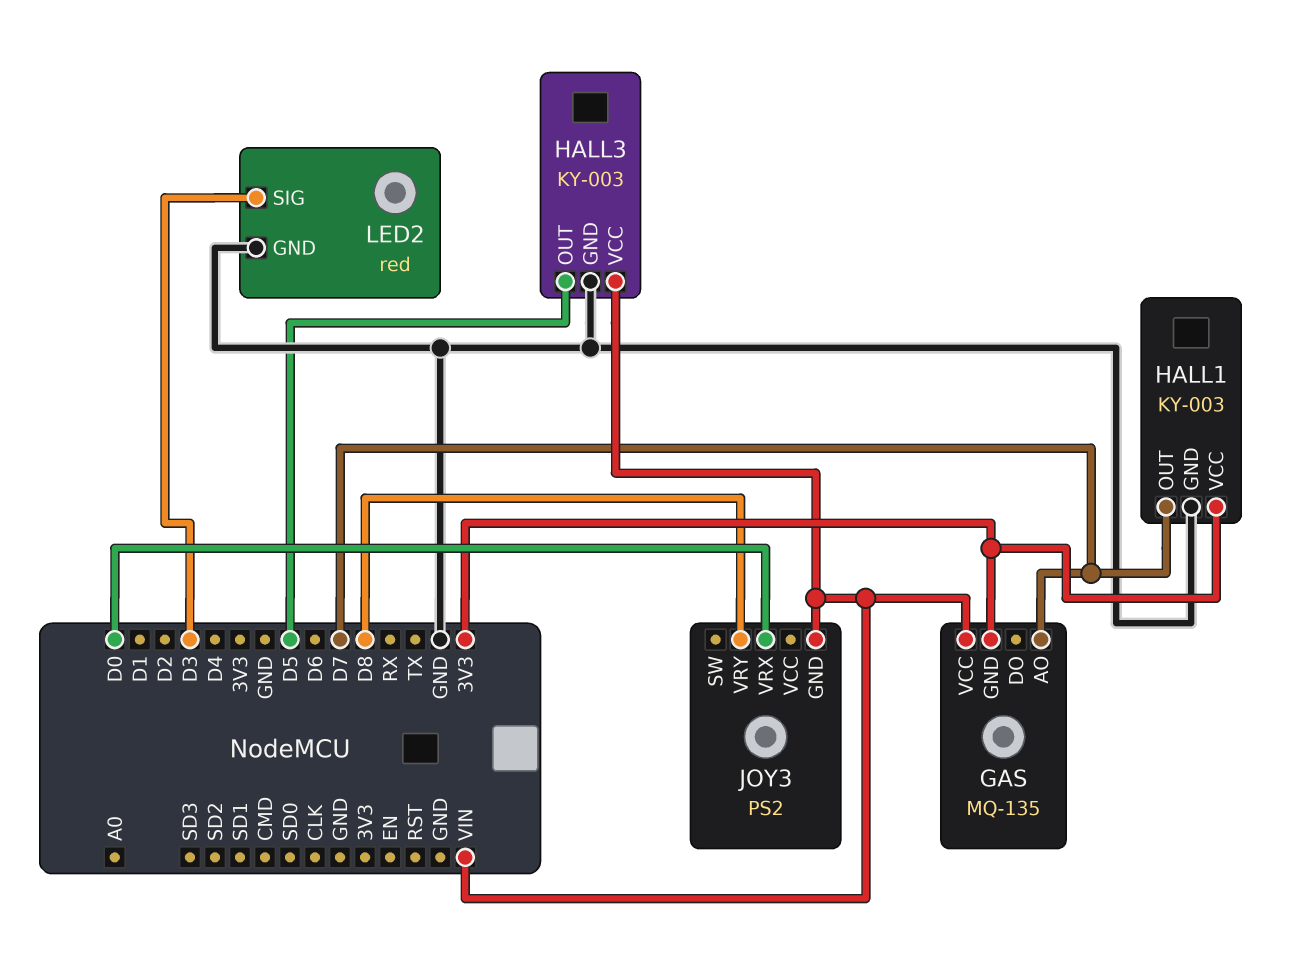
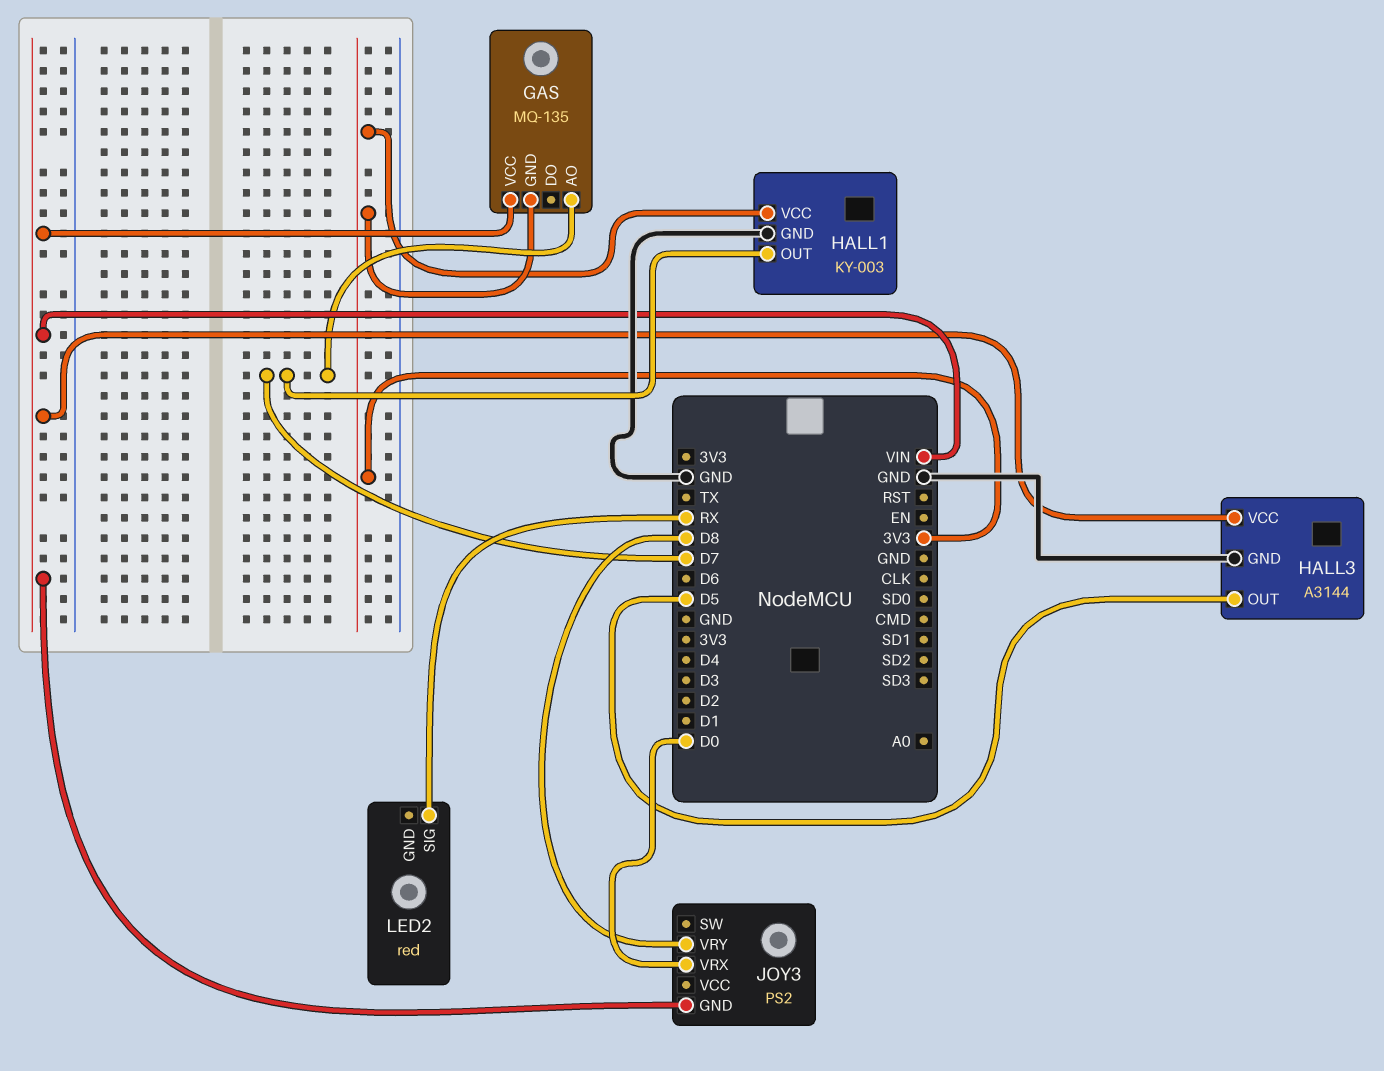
HALL3: KY-003 -> A3144
LED2 pin GND: GND -> none
LED2 pin SIG: D3 -> RX

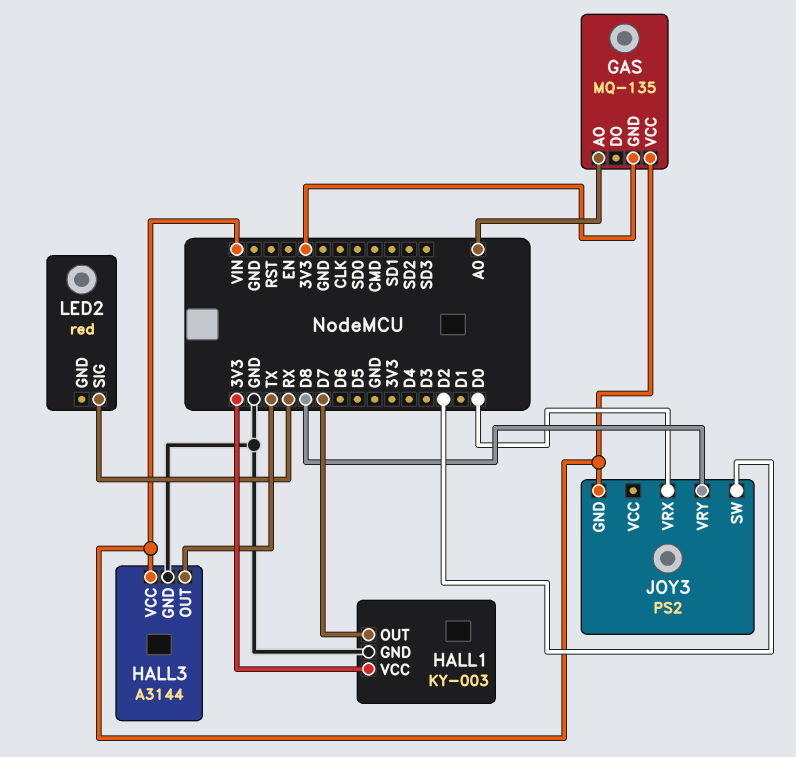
GAS pin AO: D7 -> A0
HALL3 pin OUT: D5 -> TX
JOY3 pin SW: none -> D2

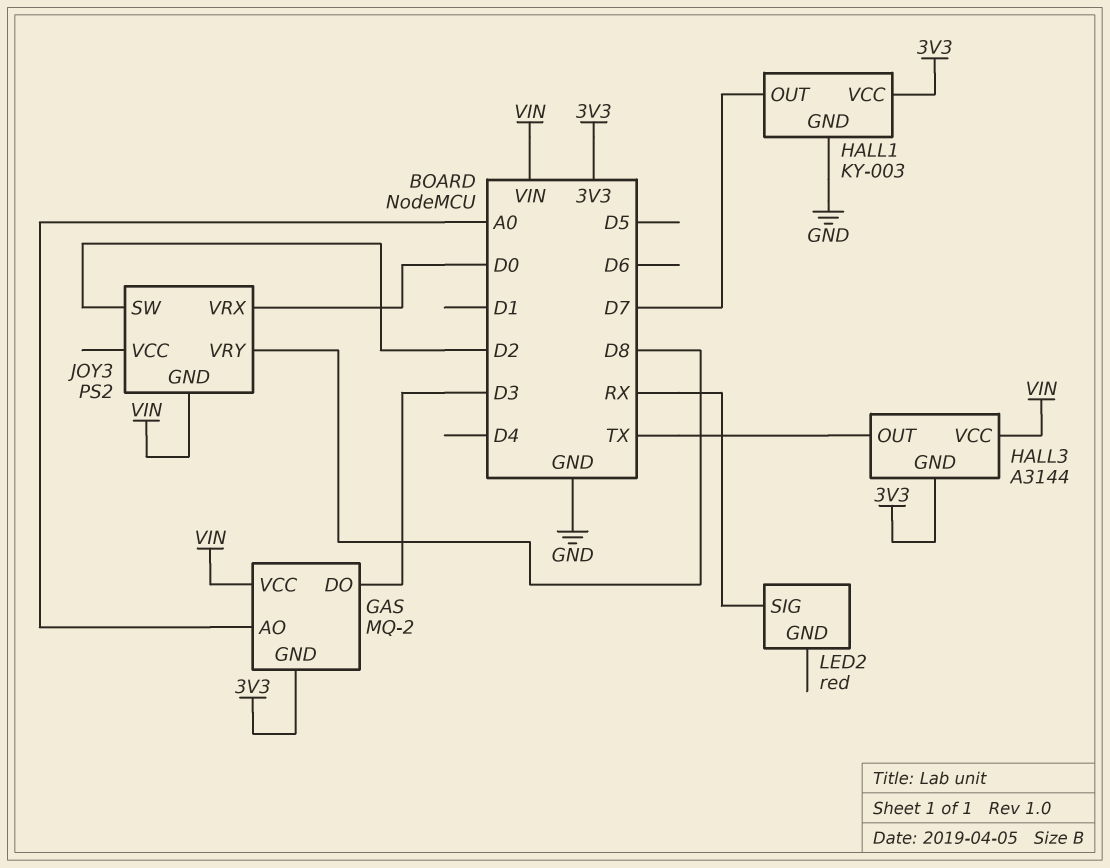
GAS: MQ-135 -> MQ-2
GAS pin DO: none -> D3
HALL3 pin GND: GND -> 3V3

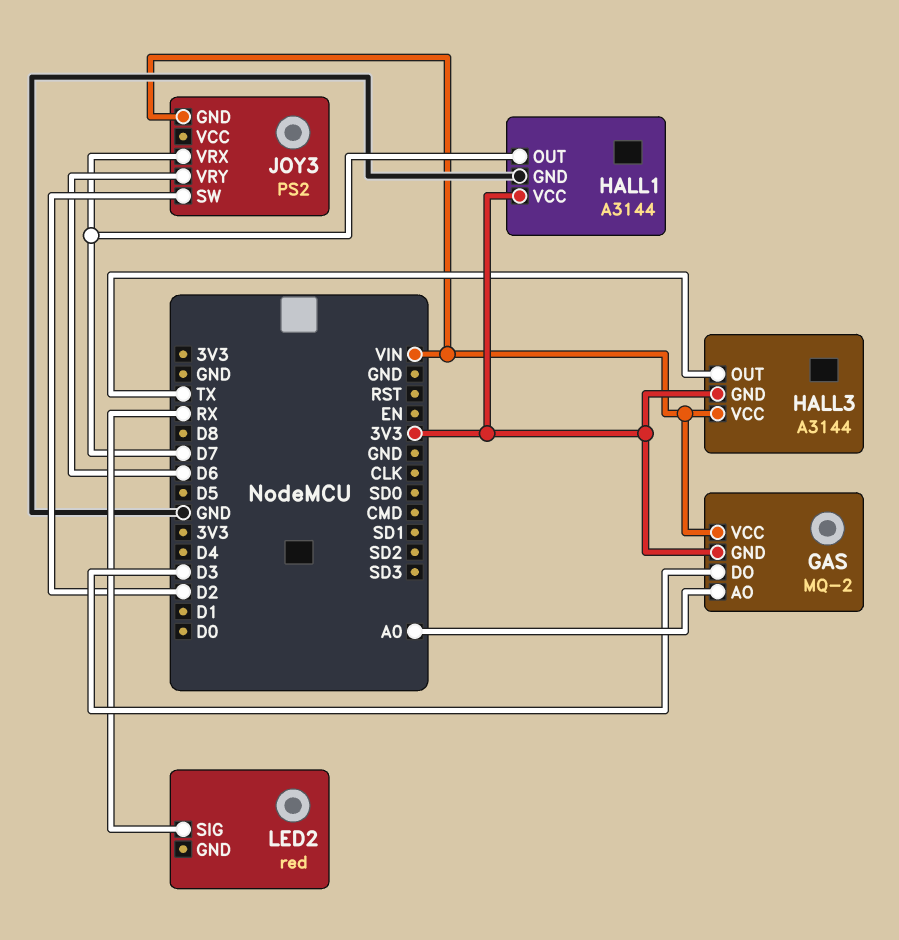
HALL1: KY-003 -> A3144
JOY3 pin VRX: D0 -> D7
JOY3 pin VRY: D8 -> D6

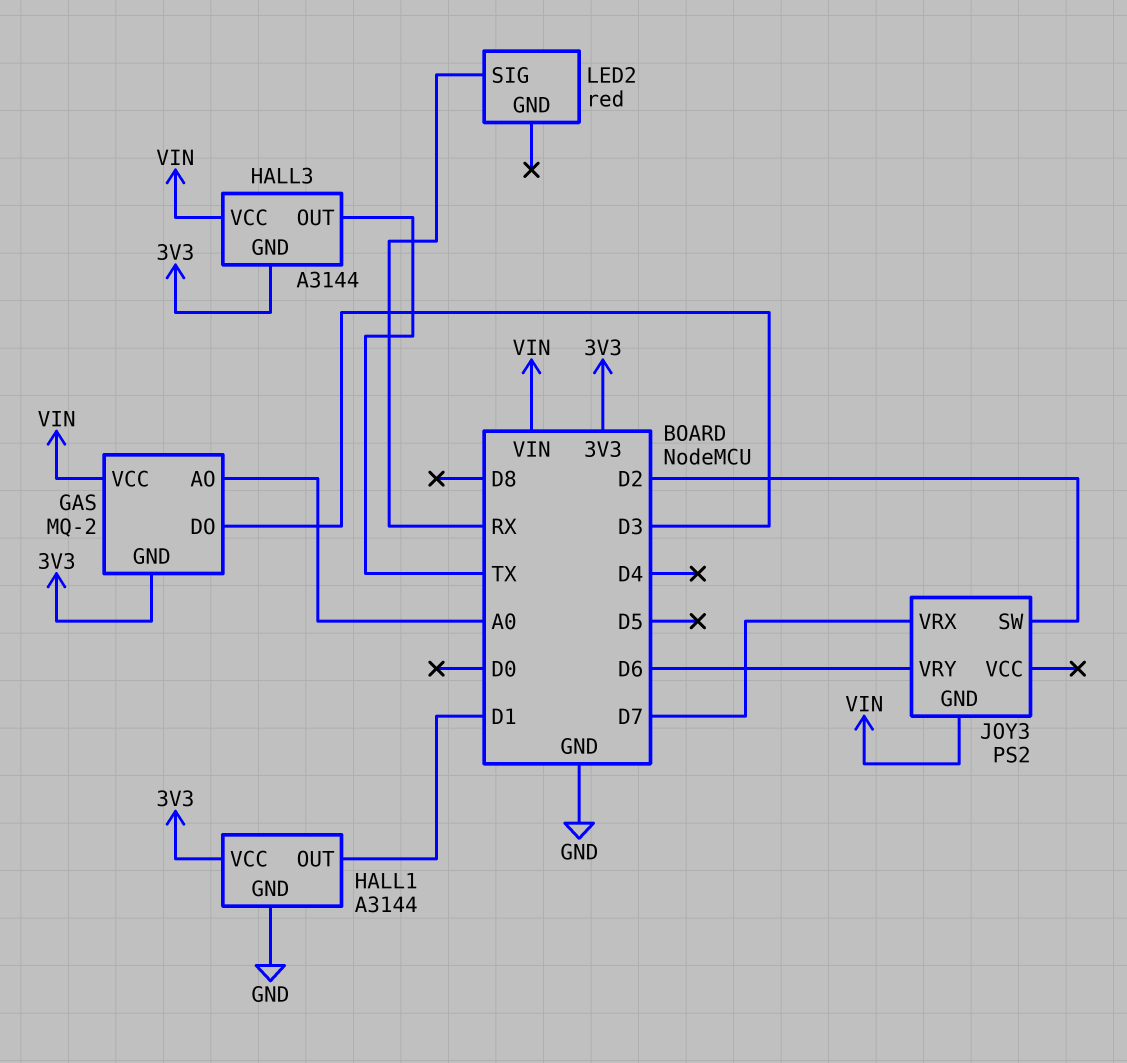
HALL1 pin OUT: D7 -> D1

